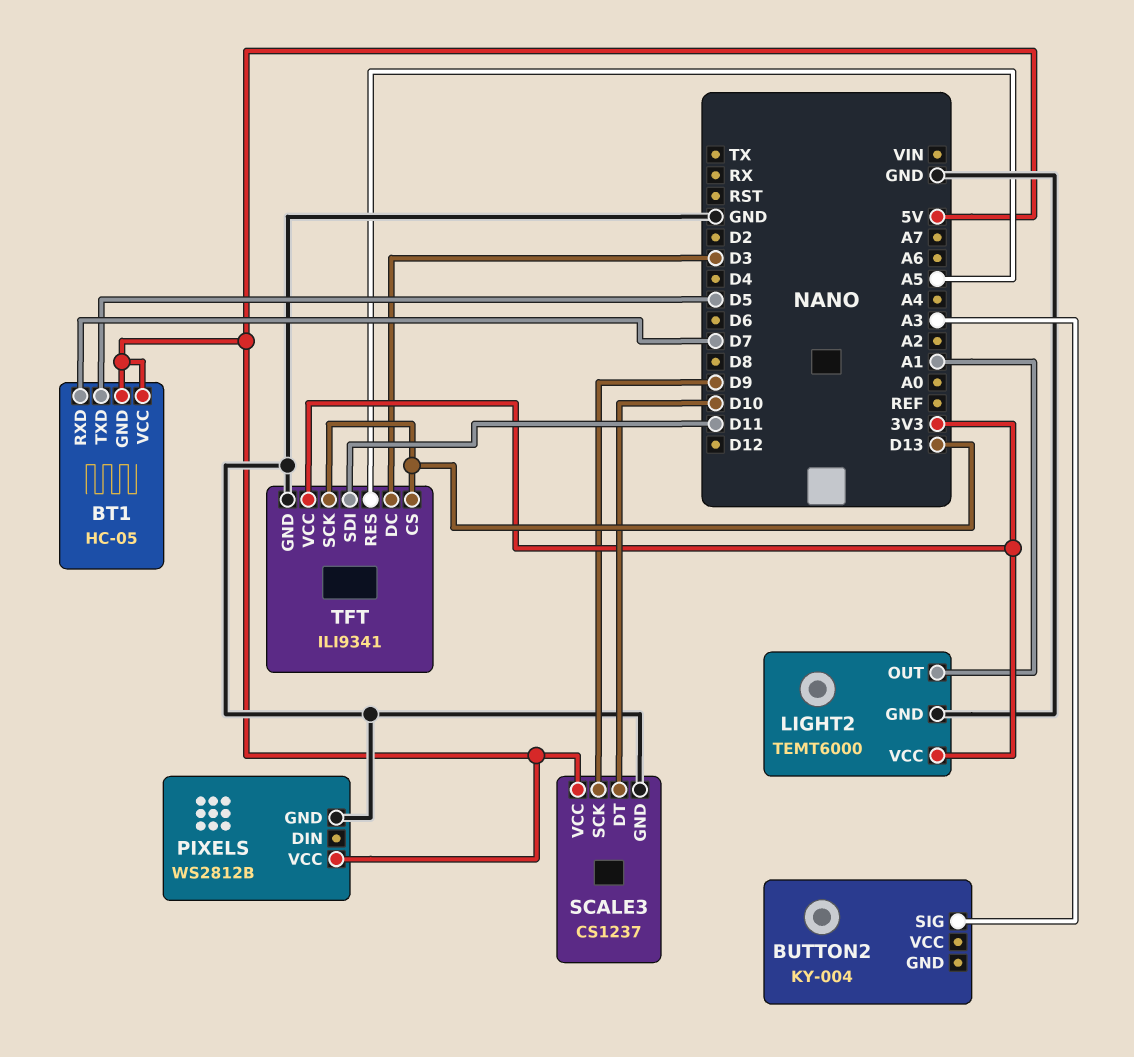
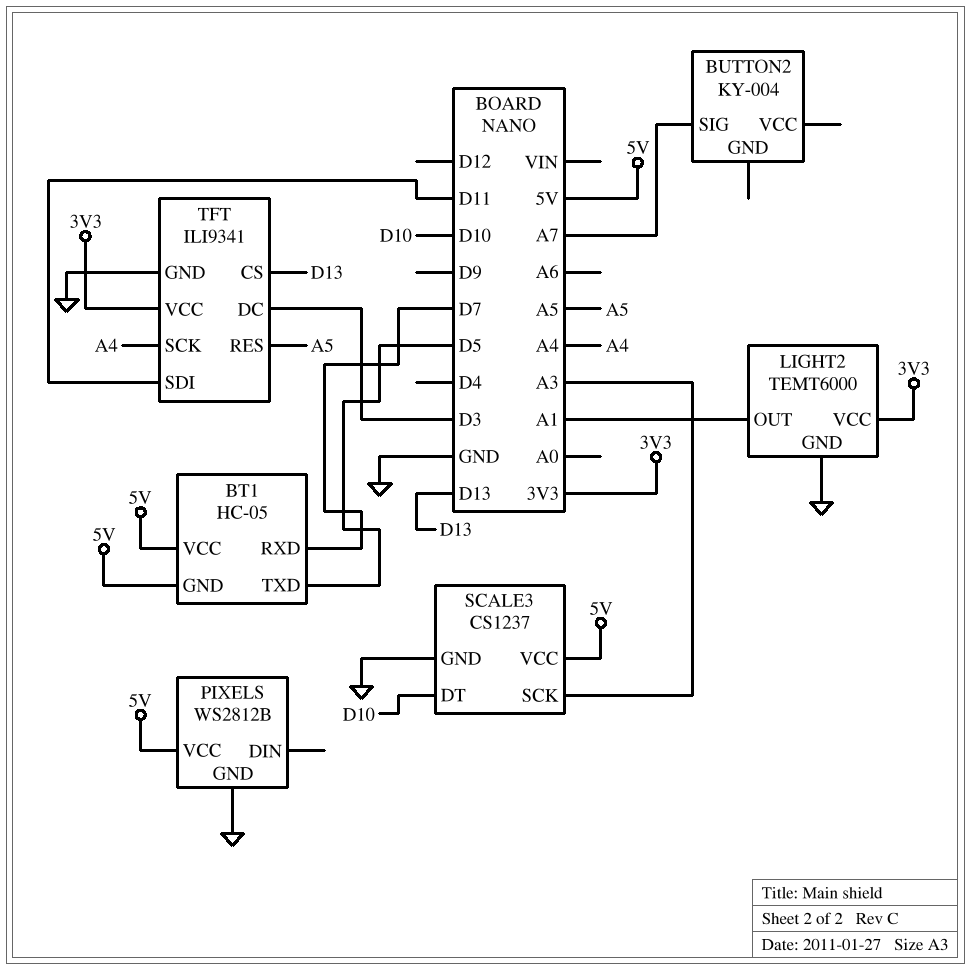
BUTTON2 pin SIG: A3 -> A7
SCALE3 pin SCK: D9 -> A3
TFT pin SCK: D13 -> A4

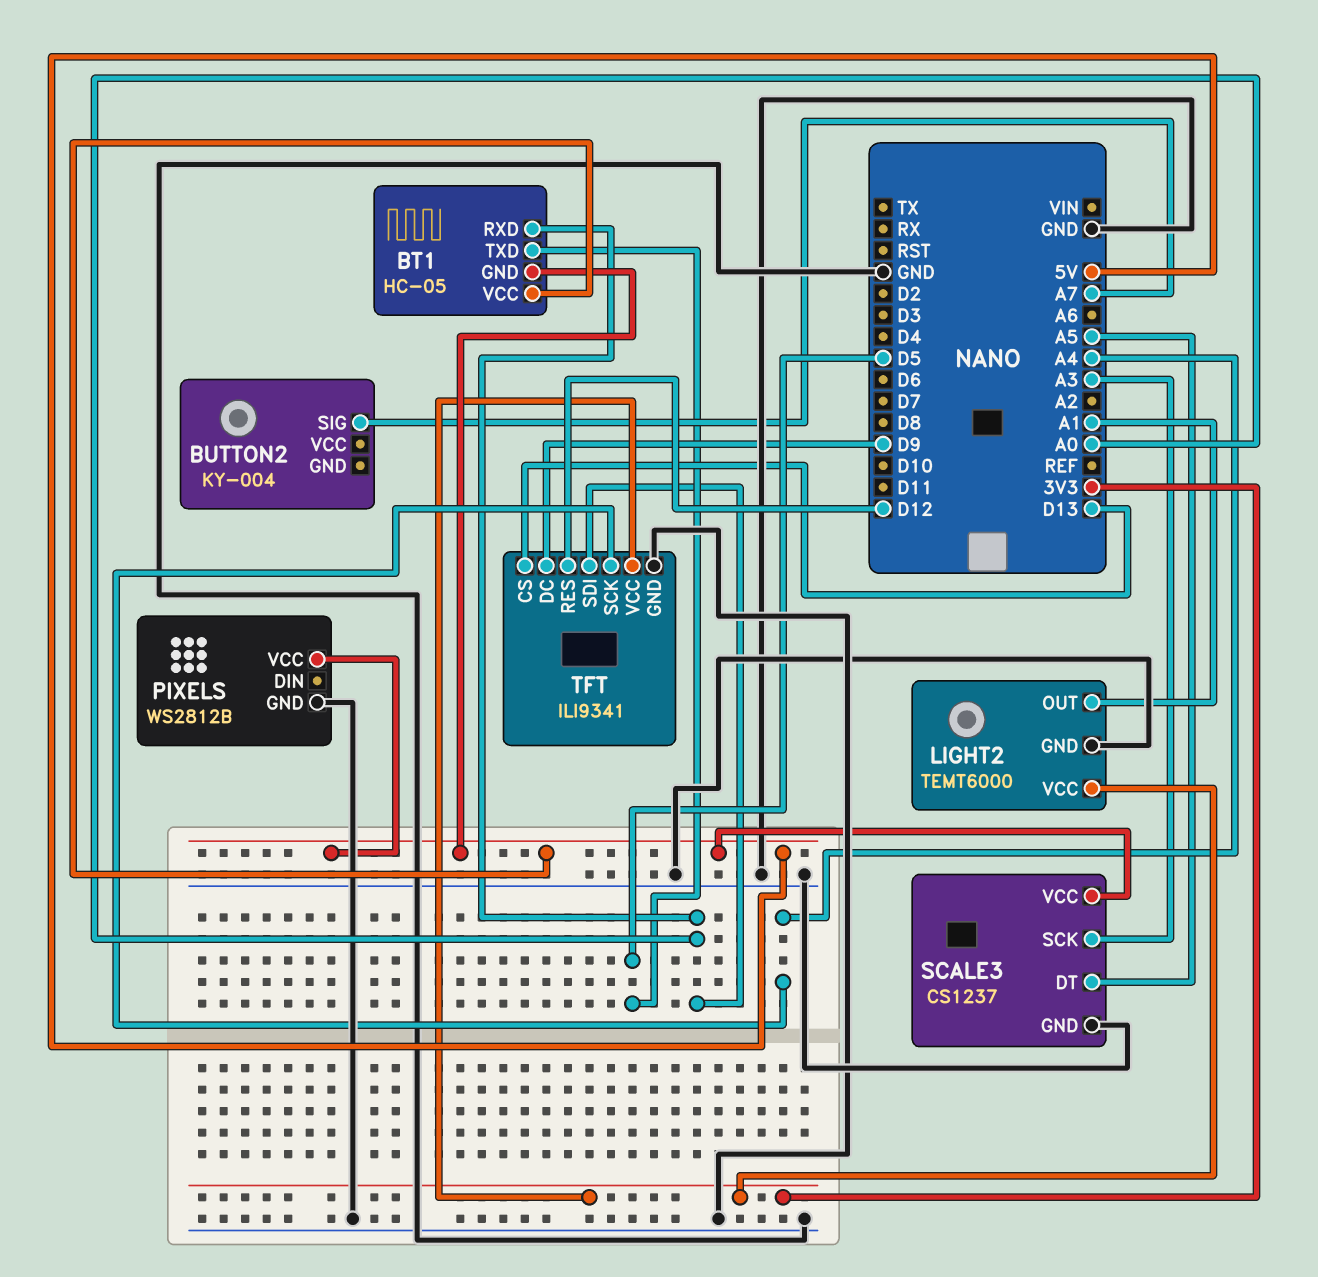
BT1 pin RXD: D7 -> A0
SCALE3 pin DT: D10 -> A5
TFT pin DC: D3 -> D9
TFT pin RES: A5 -> D12
TFT pin SDI: D11 -> A0

